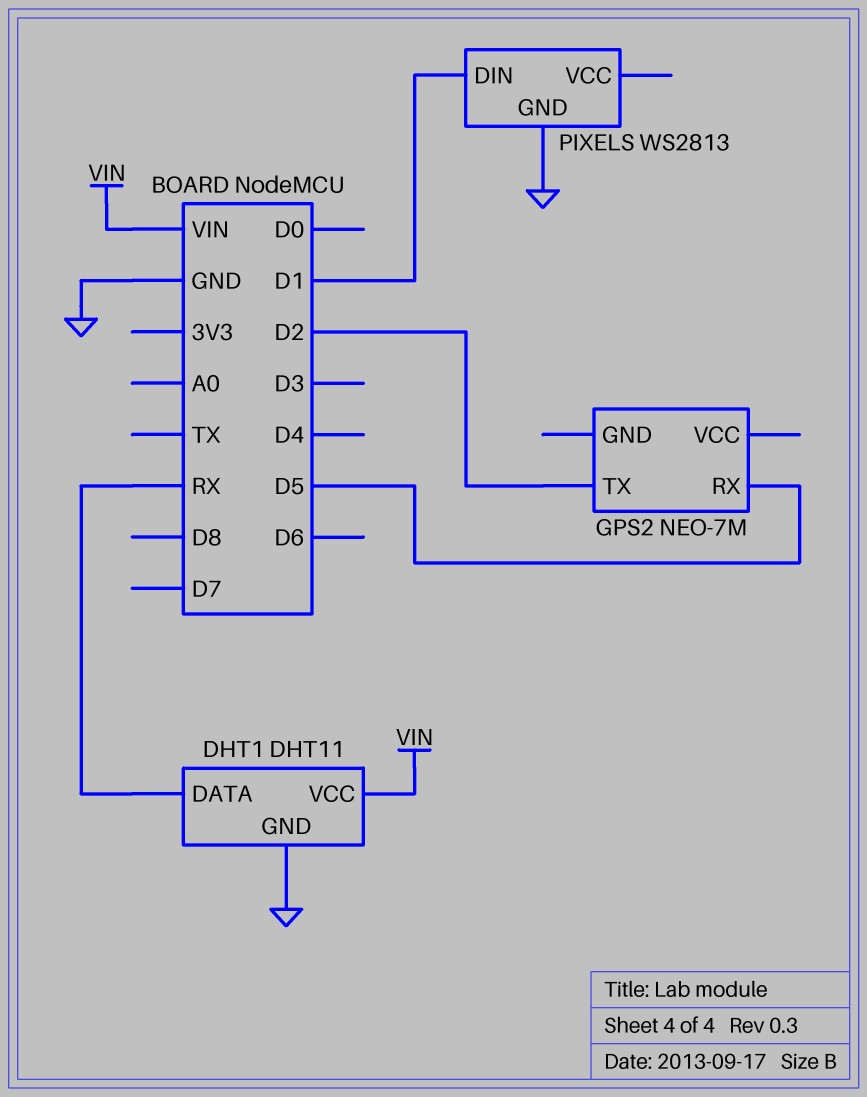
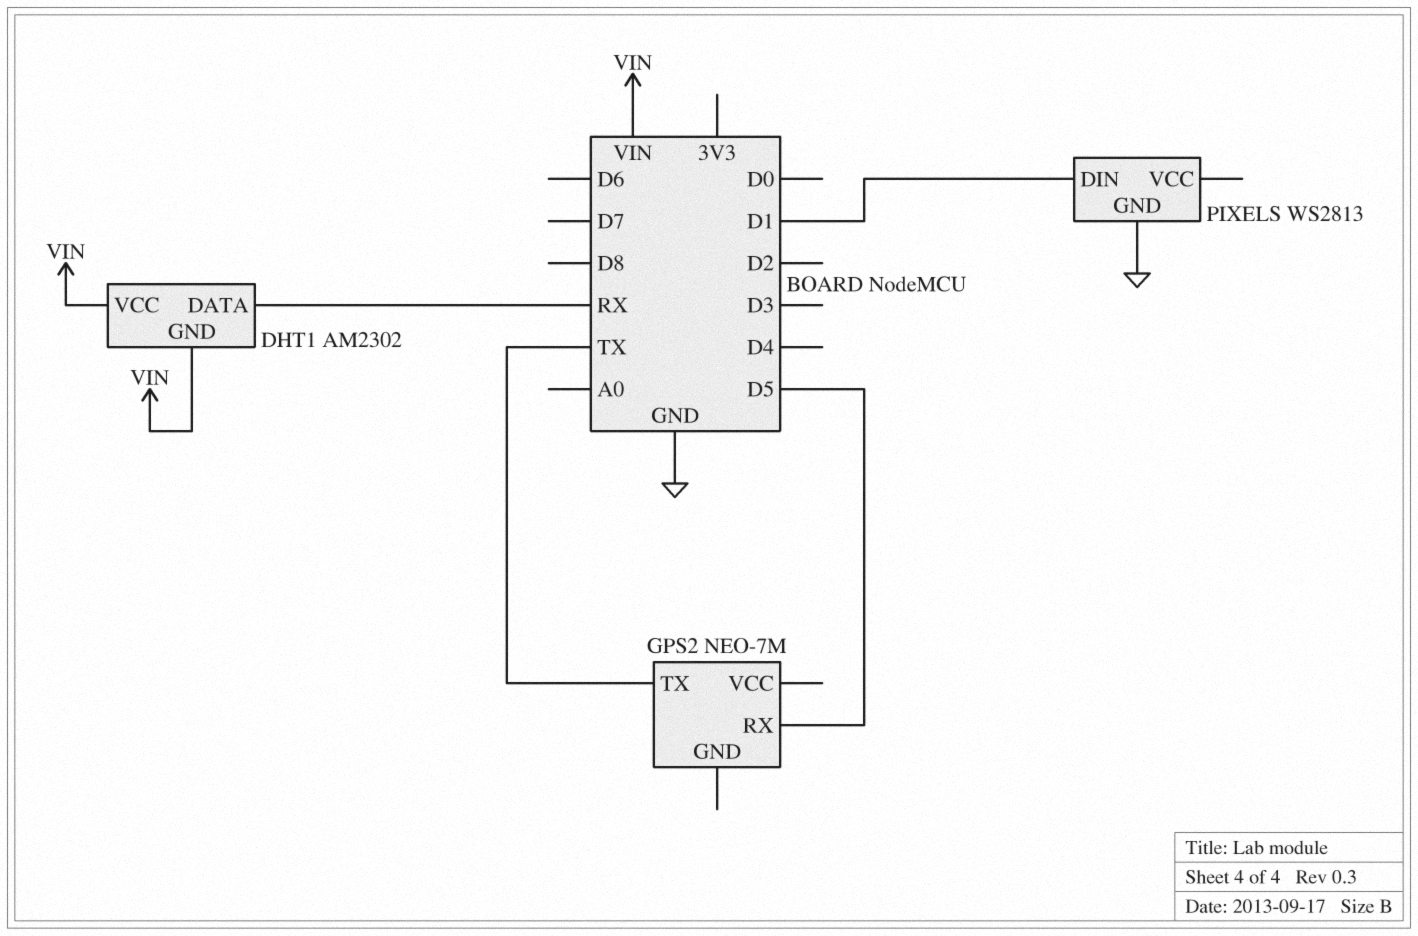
DHT1: DHT11 -> AM2302
DHT1 pin GND: GND -> VIN
GPS2 pin TX: D2 -> TX

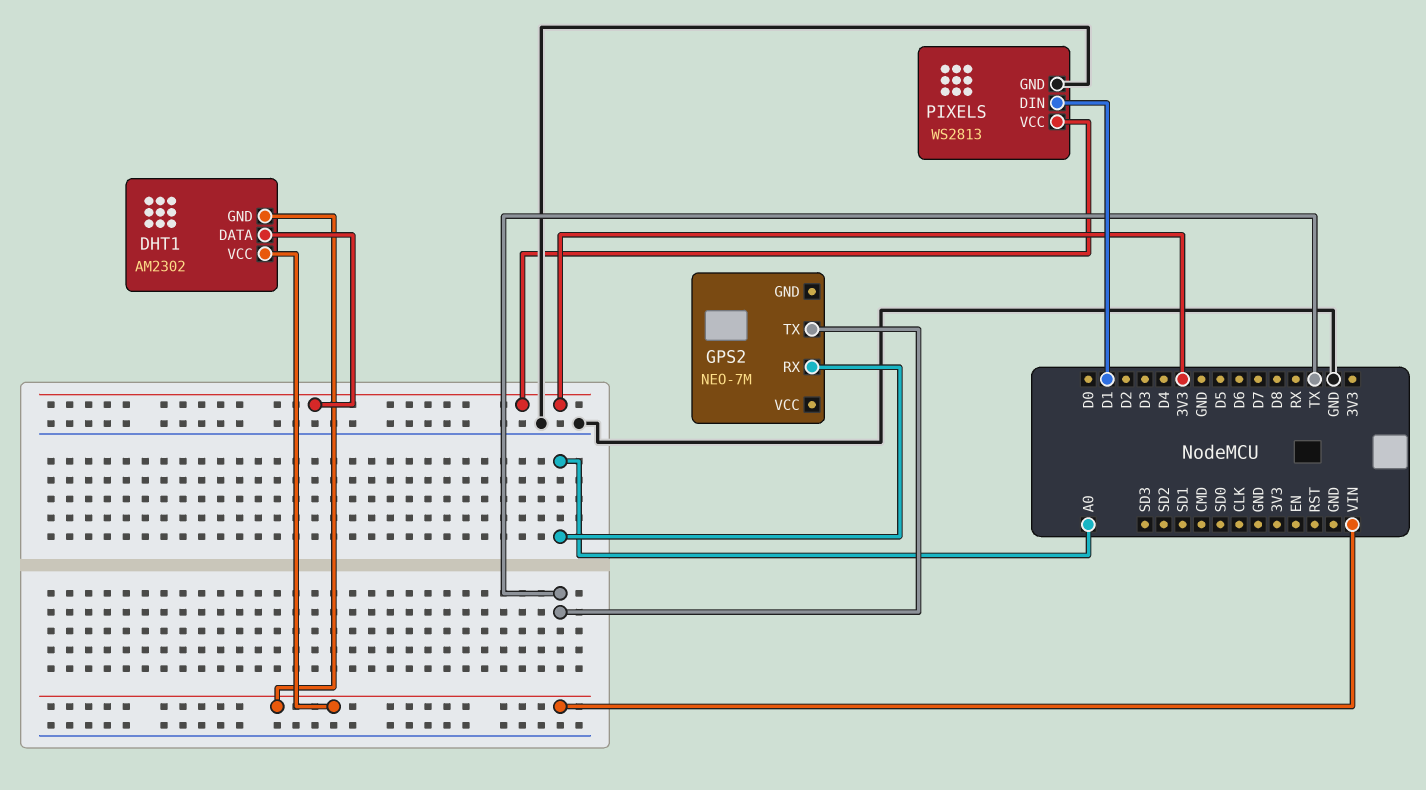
DHT1 pin DATA: RX -> 3V3
GPS2 pin RX: D5 -> A0
PIXELS pin VCC: none -> 3V3

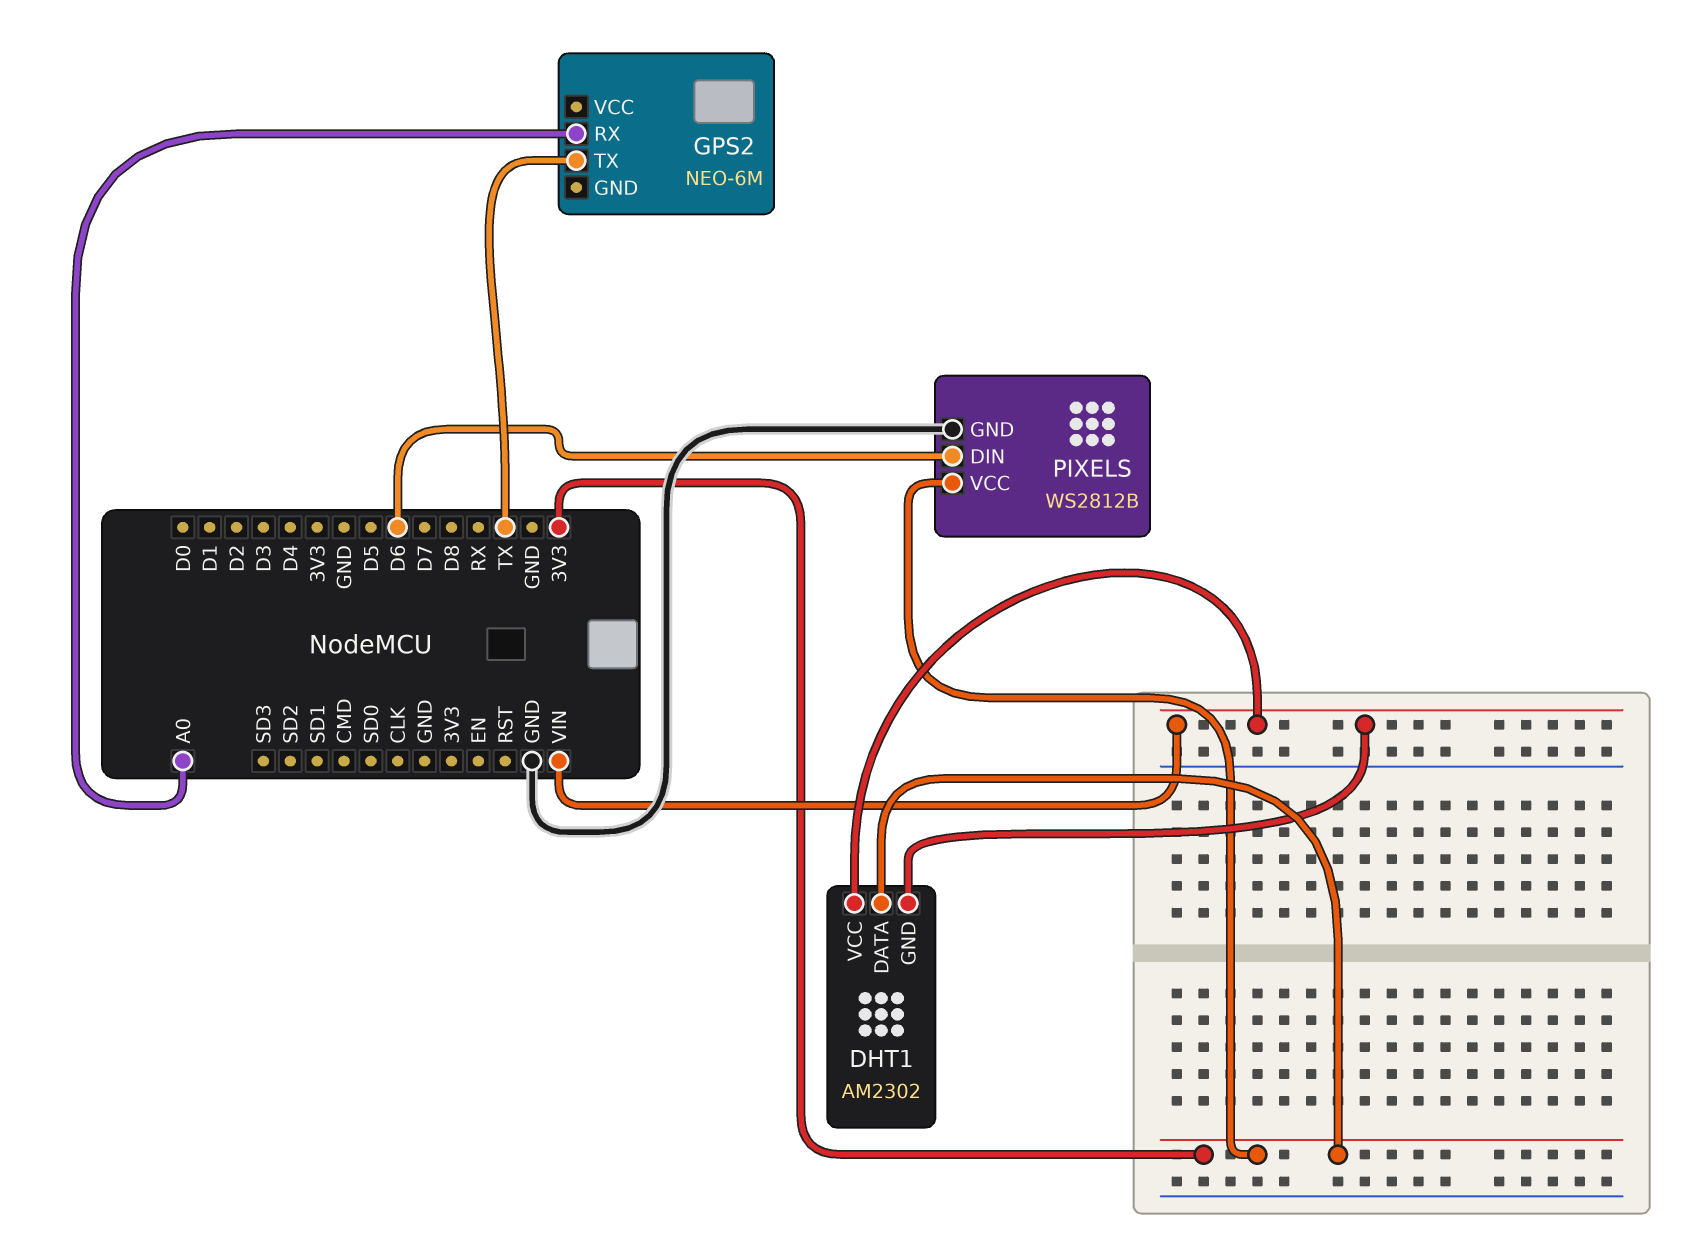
GPS2: NEO-7M -> NEO-6M
PIXELS: WS2813 -> WS2812B
PIXELS pin DIN: D1 -> D6

